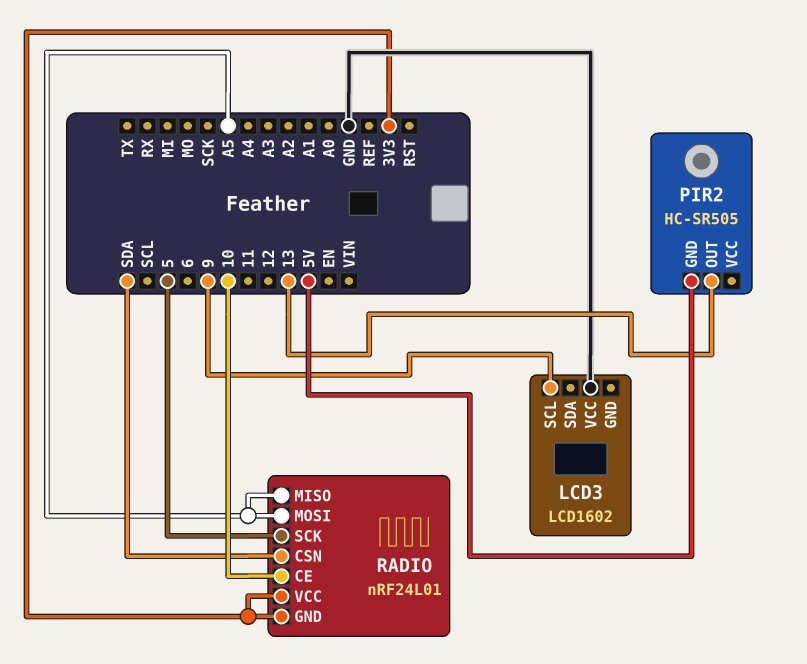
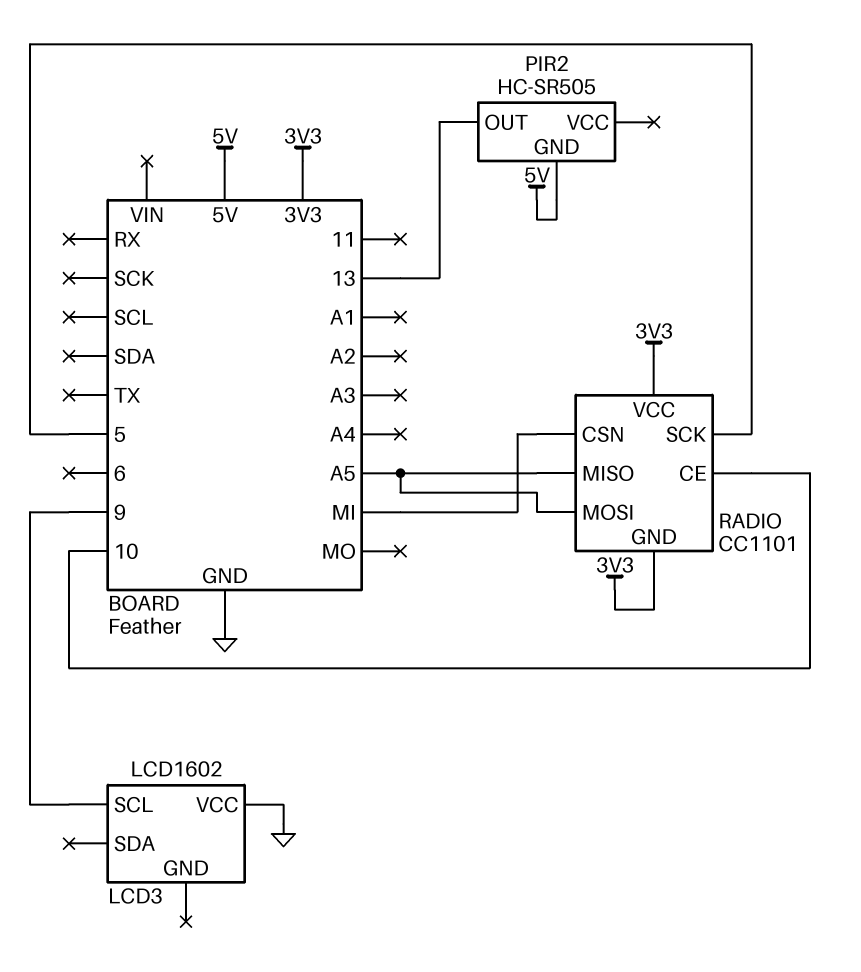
RADIO: nRF24L01 -> CC1101
RADIO pin CSN: SDA -> MI

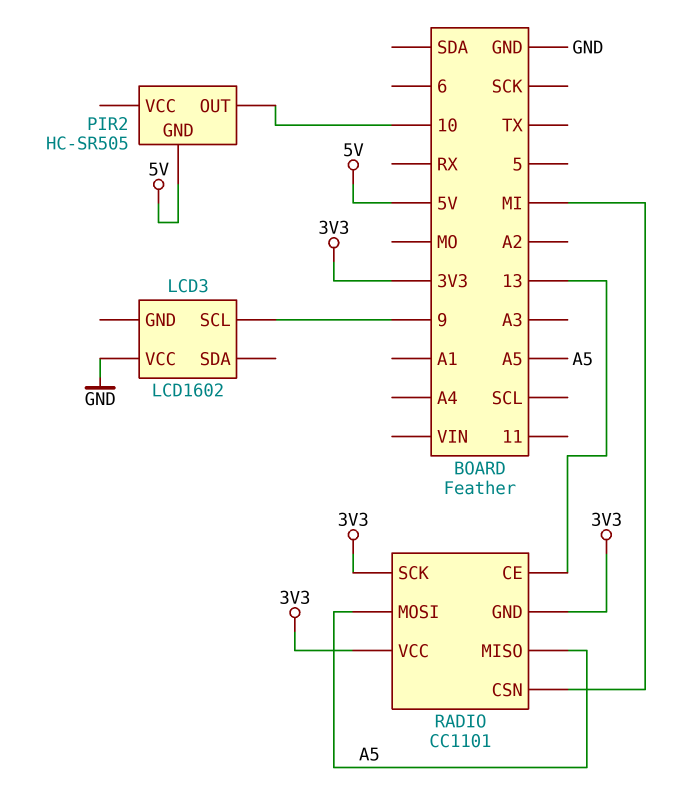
PIR2 pin OUT: 13 -> 10
RADIO pin CE: 10 -> 13
RADIO pin SCK: 5 -> 3V3

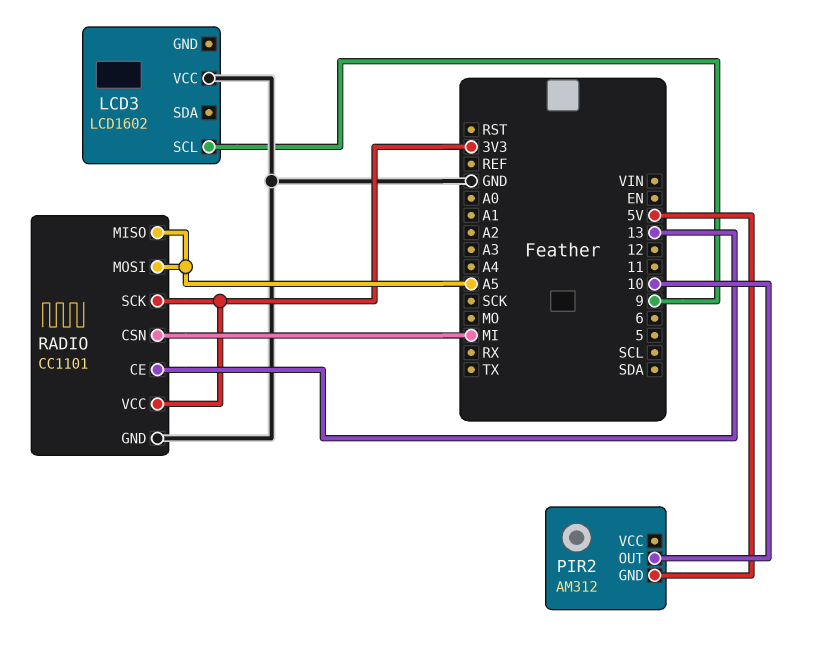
PIR2: HC-SR505 -> AM312
RADIO pin GND: 3V3 -> GND

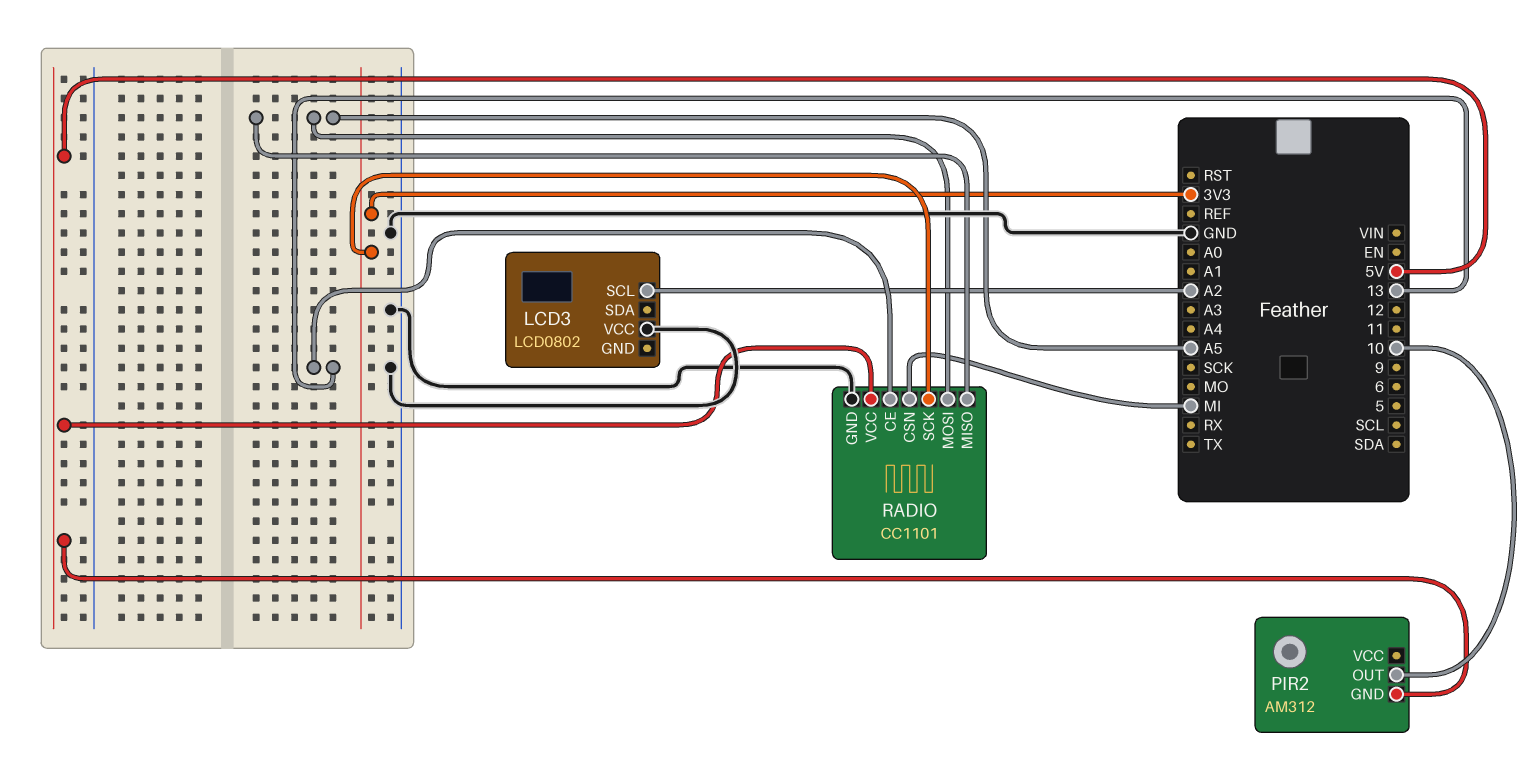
LCD3: LCD1602 -> LCD0802
LCD3 pin SCL: 9 -> A2
RADIO pin VCC: 3V3 -> 5V

